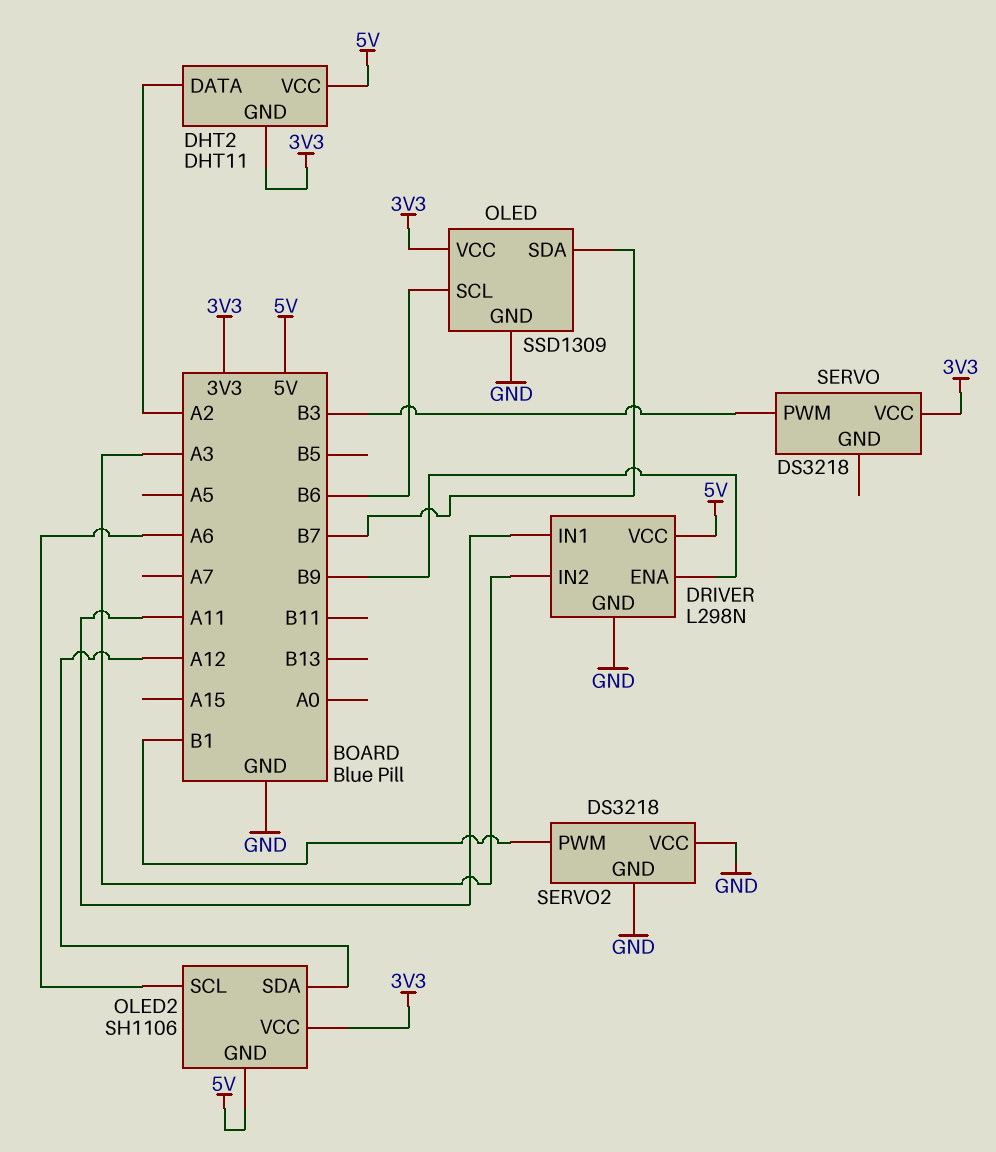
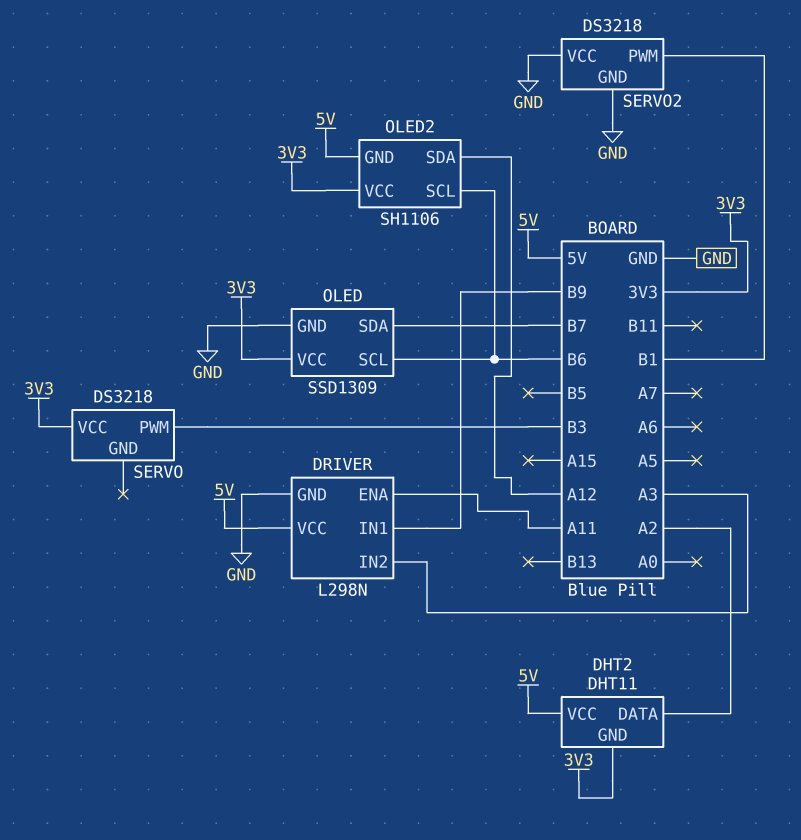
DRIVER pin ENA: B9 -> A11
DRIVER pin IN1: A11 -> B9
OLED2 pin SCL: A6 -> B6

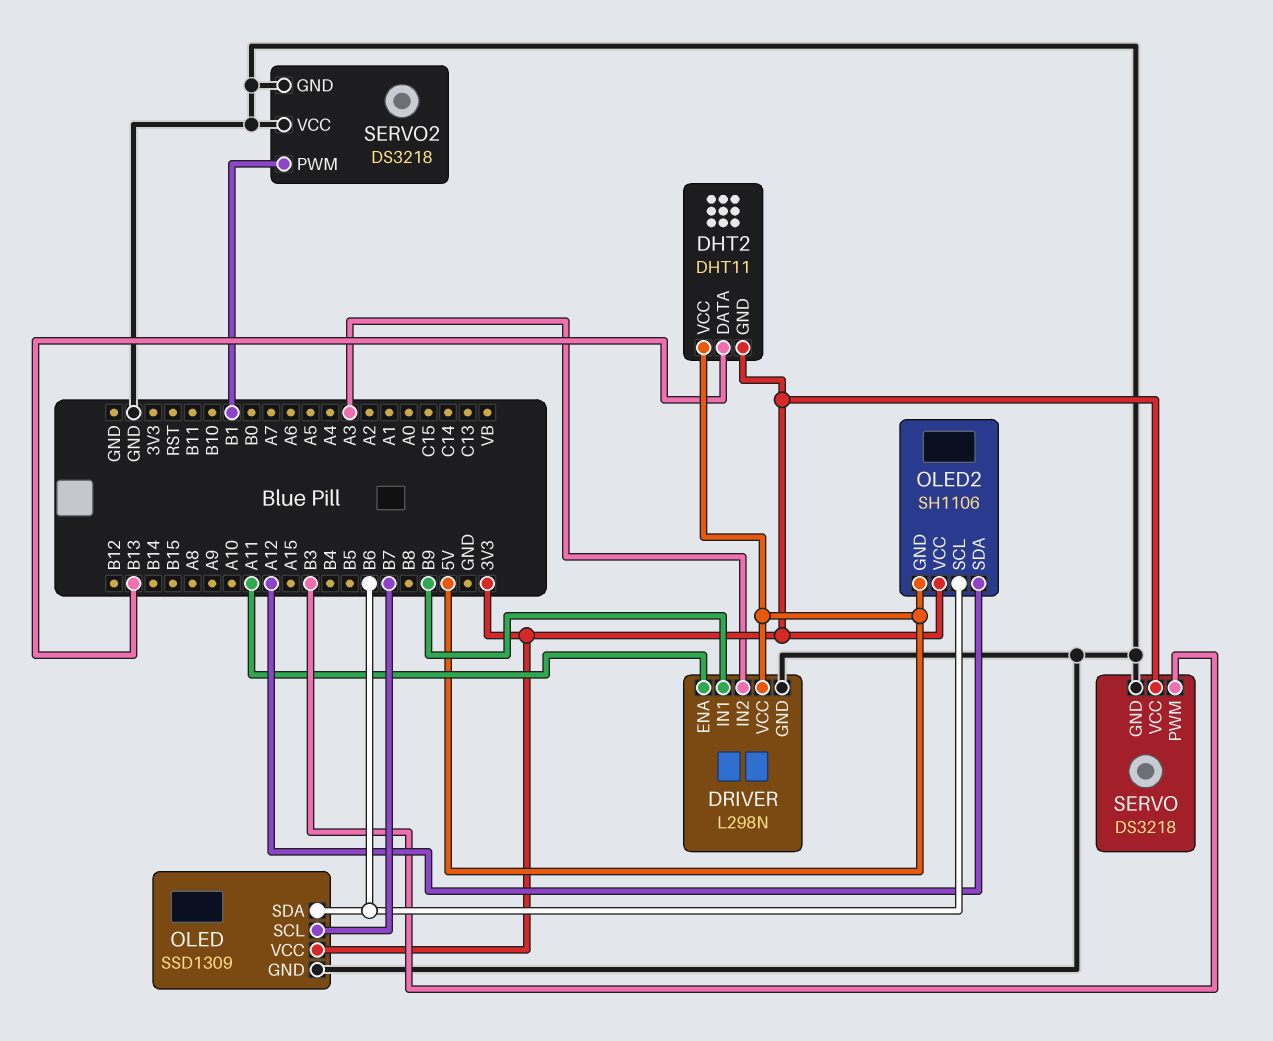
DHT2 pin DATA: A2 -> B13
OLED pin SCL: B6 -> B7
OLED pin SDA: B7 -> B6
SERVO pin GND: none -> GND

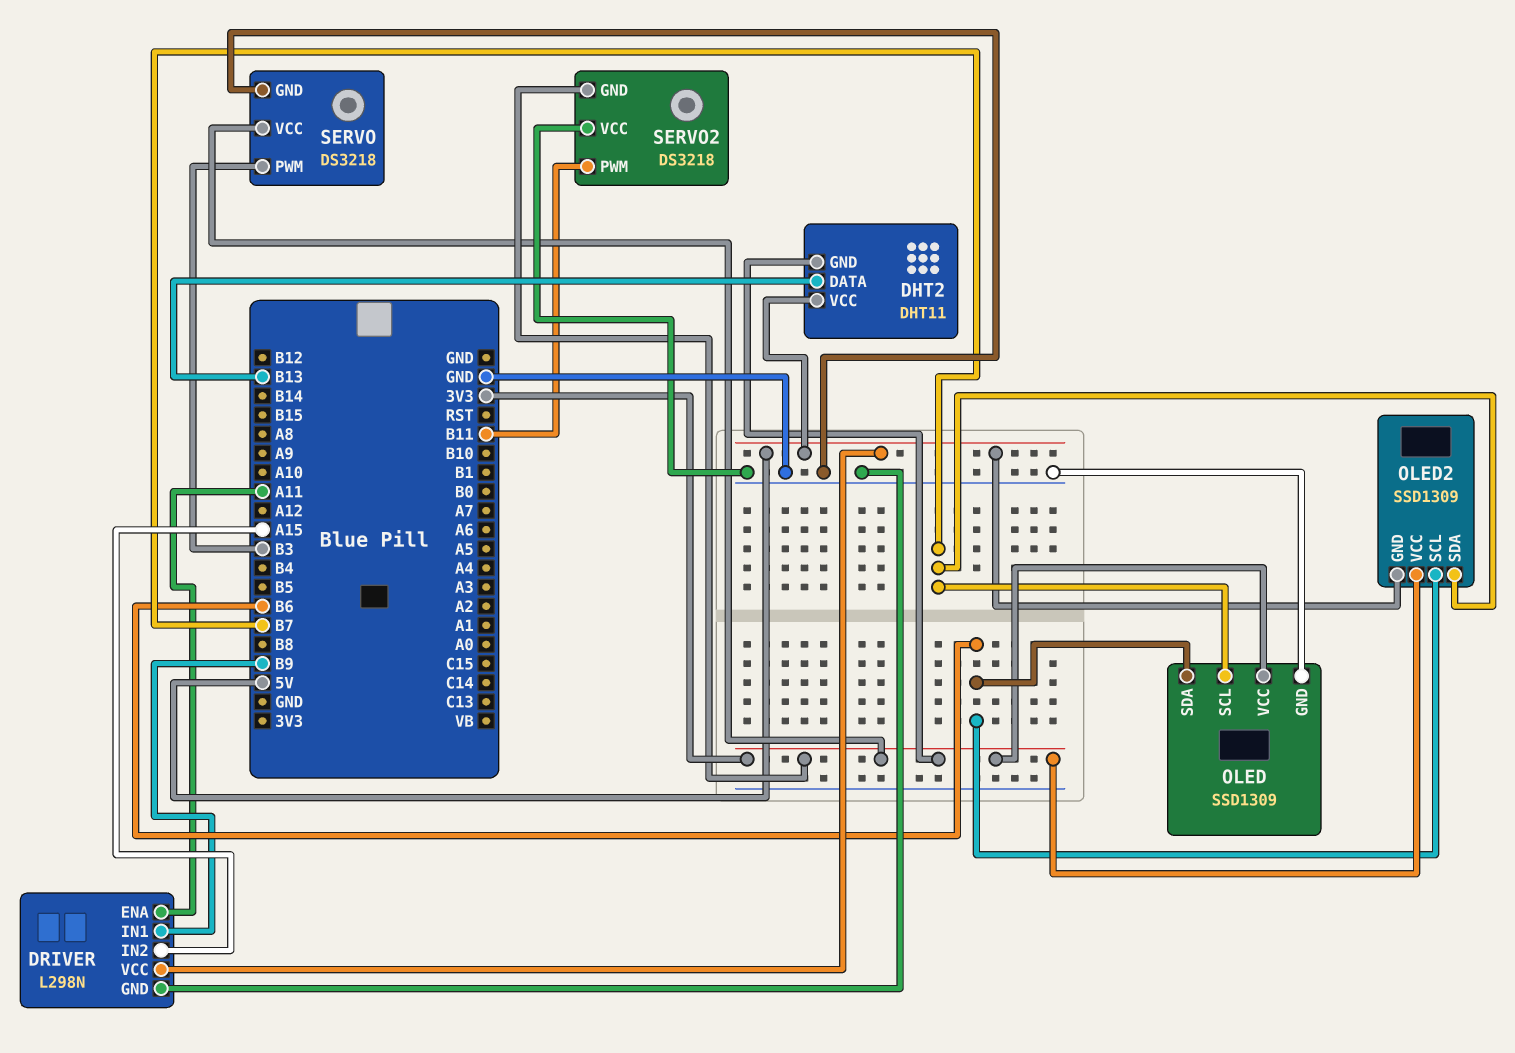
DRIVER pin IN2: A3 -> A15
OLED2: SH1106 -> SSD1309
OLED2 pin SDA: A12 -> B7
SERVO2 pin GND: GND -> 3V3
SERVO2 pin PWM: B1 -> B11

